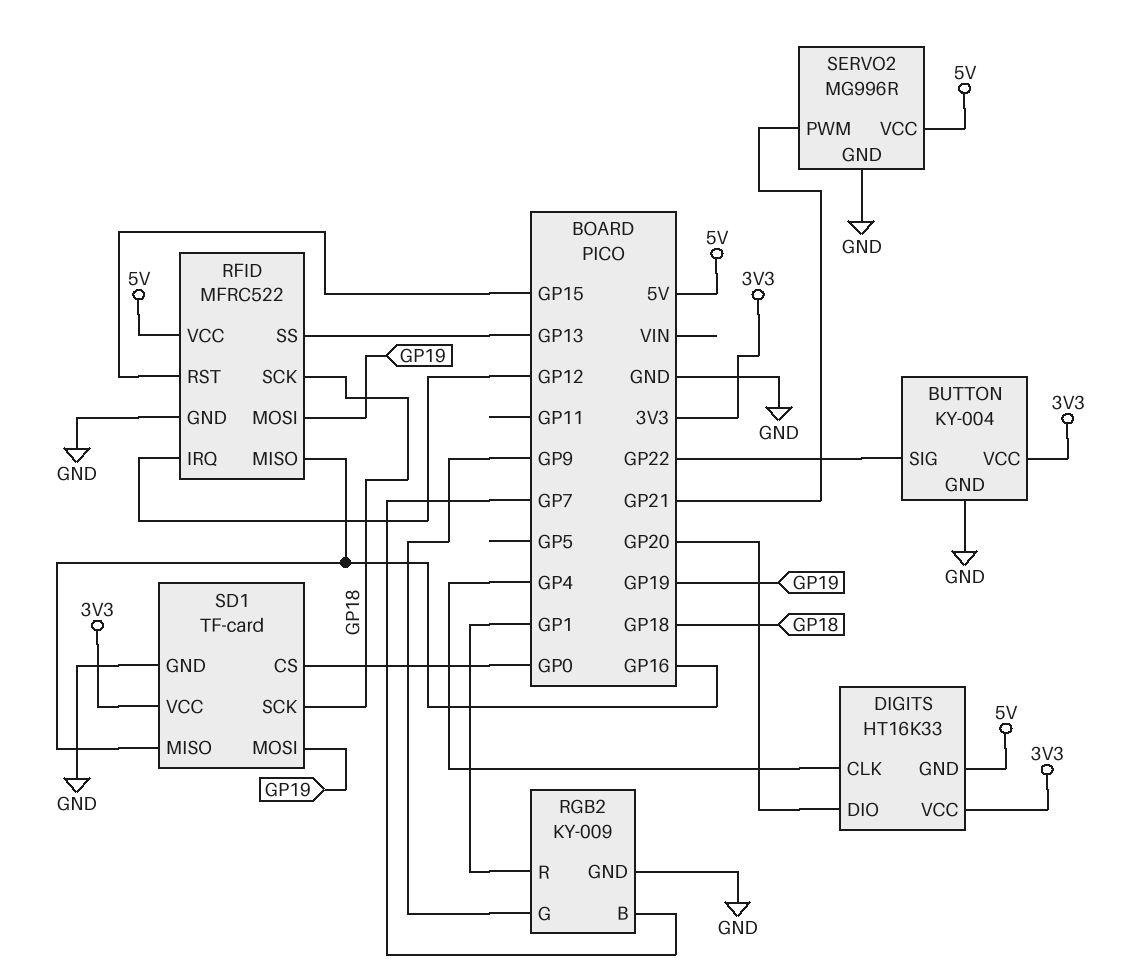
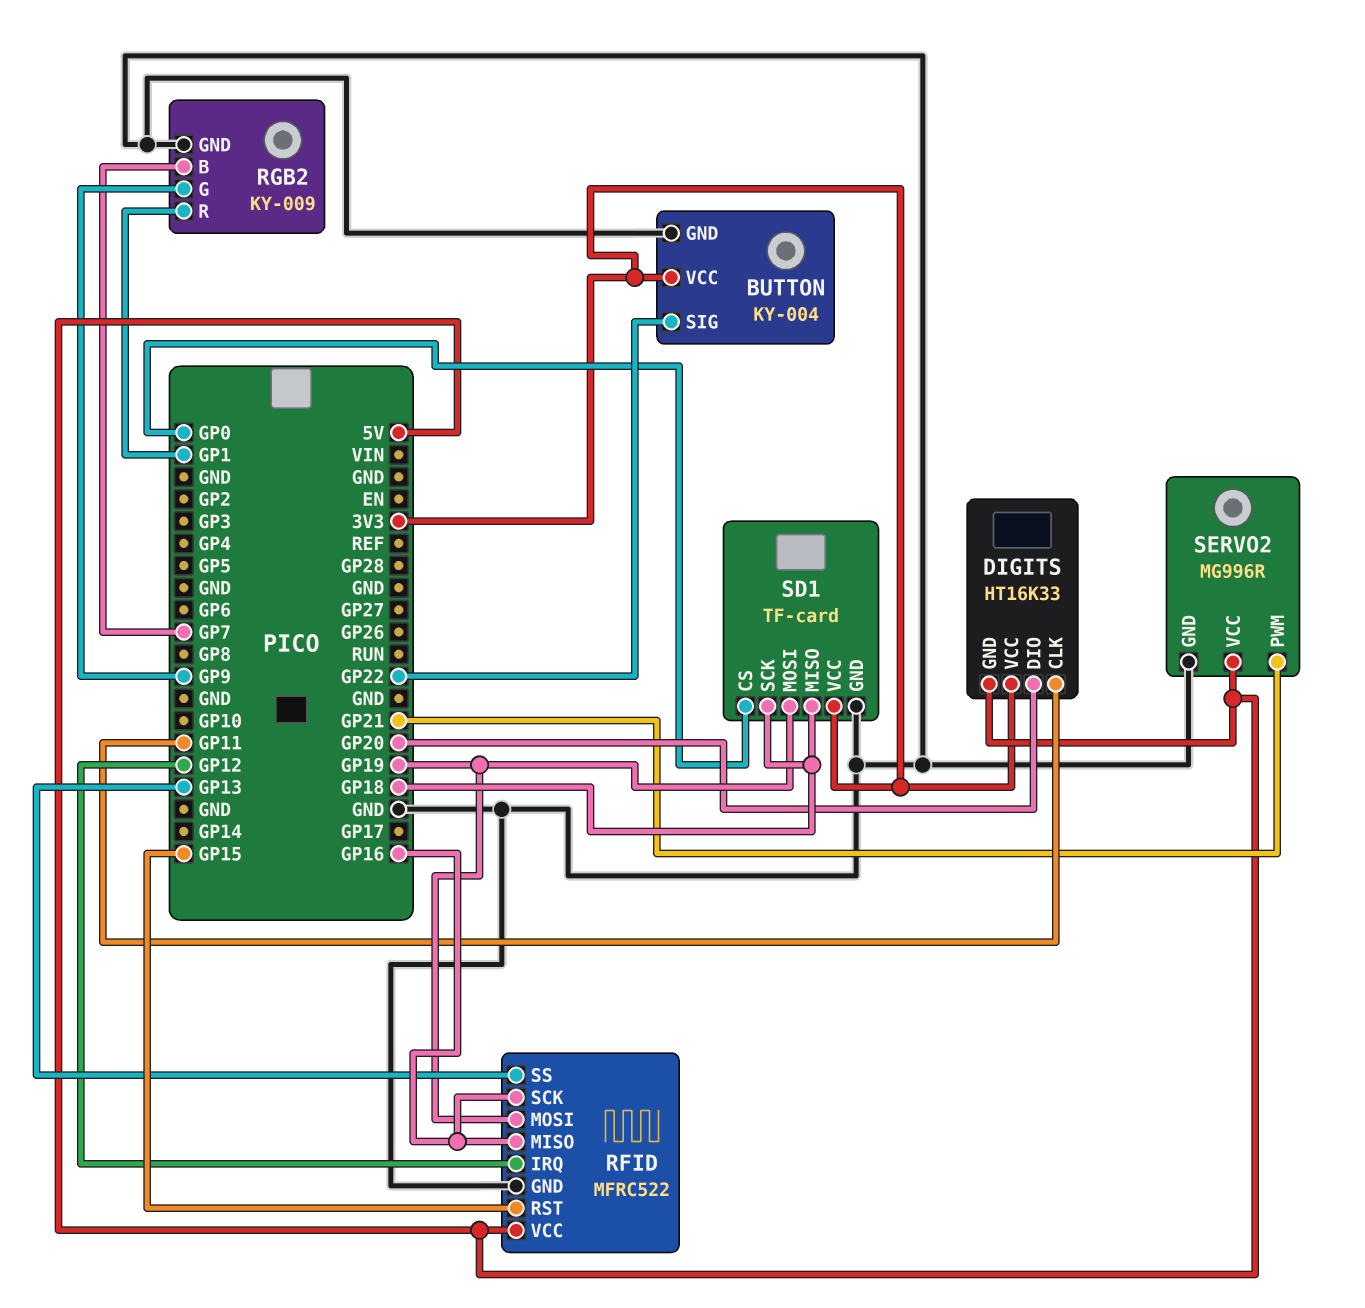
DIGITS pin CLK: GP4 -> GP11
RFID pin SCK: GP18 -> GP16
SD1 pin MISO: GP16 -> GP18

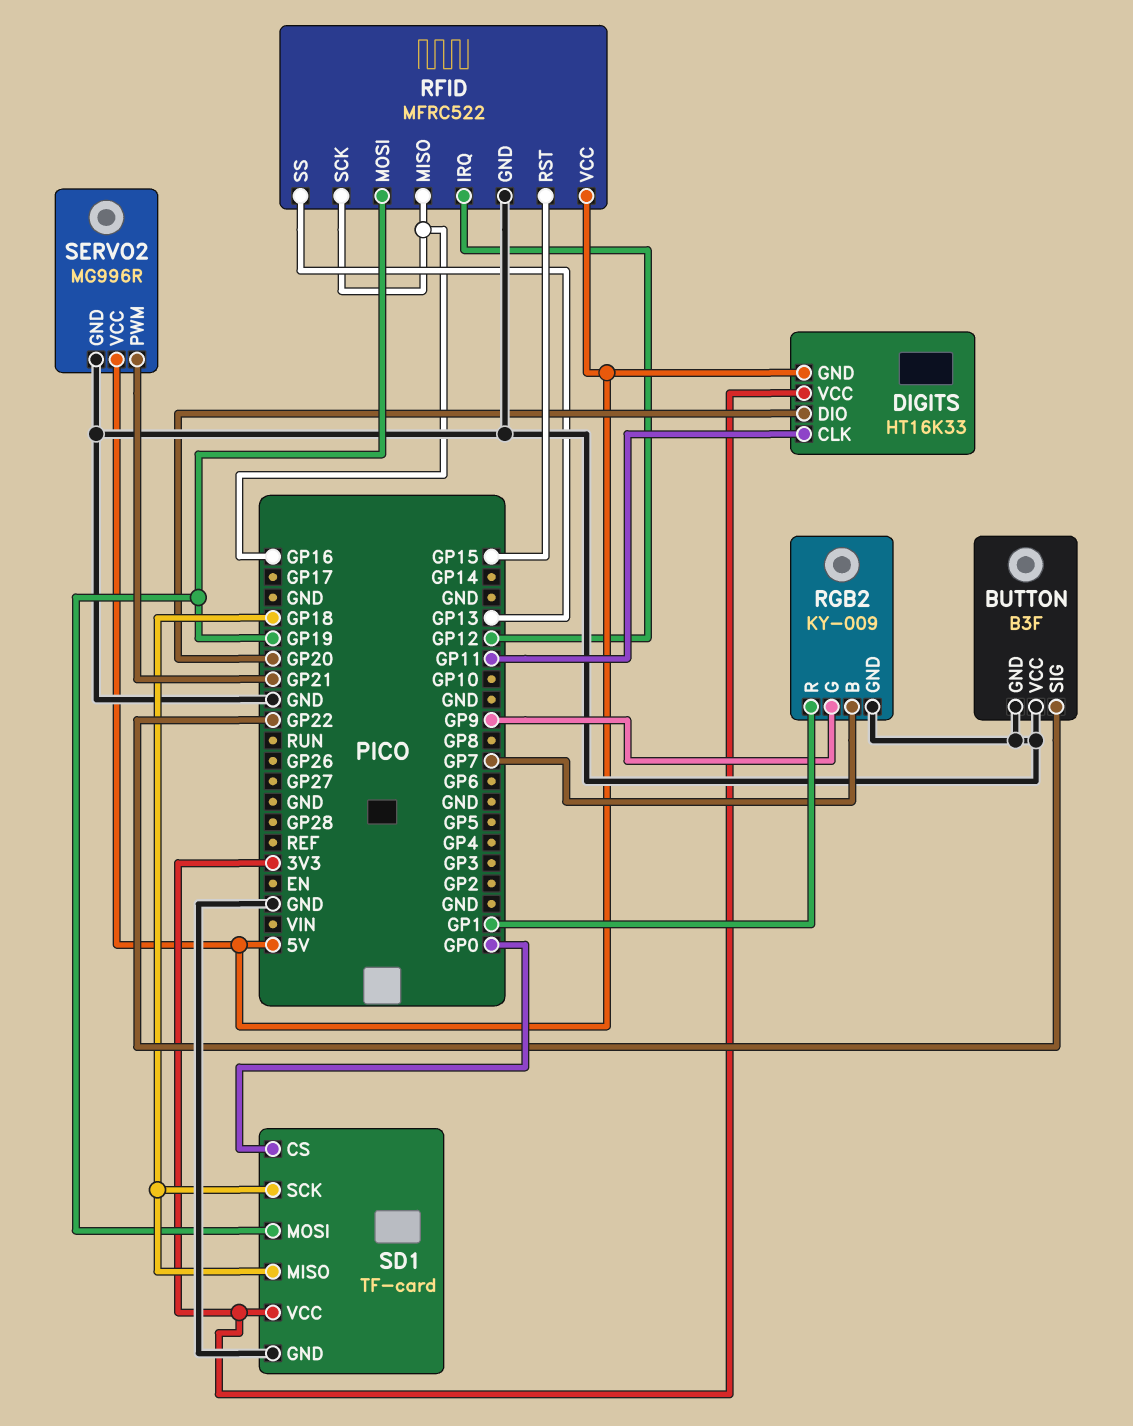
BUTTON: KY-004 -> B3F
BUTTON pin VCC: 3V3 -> GND

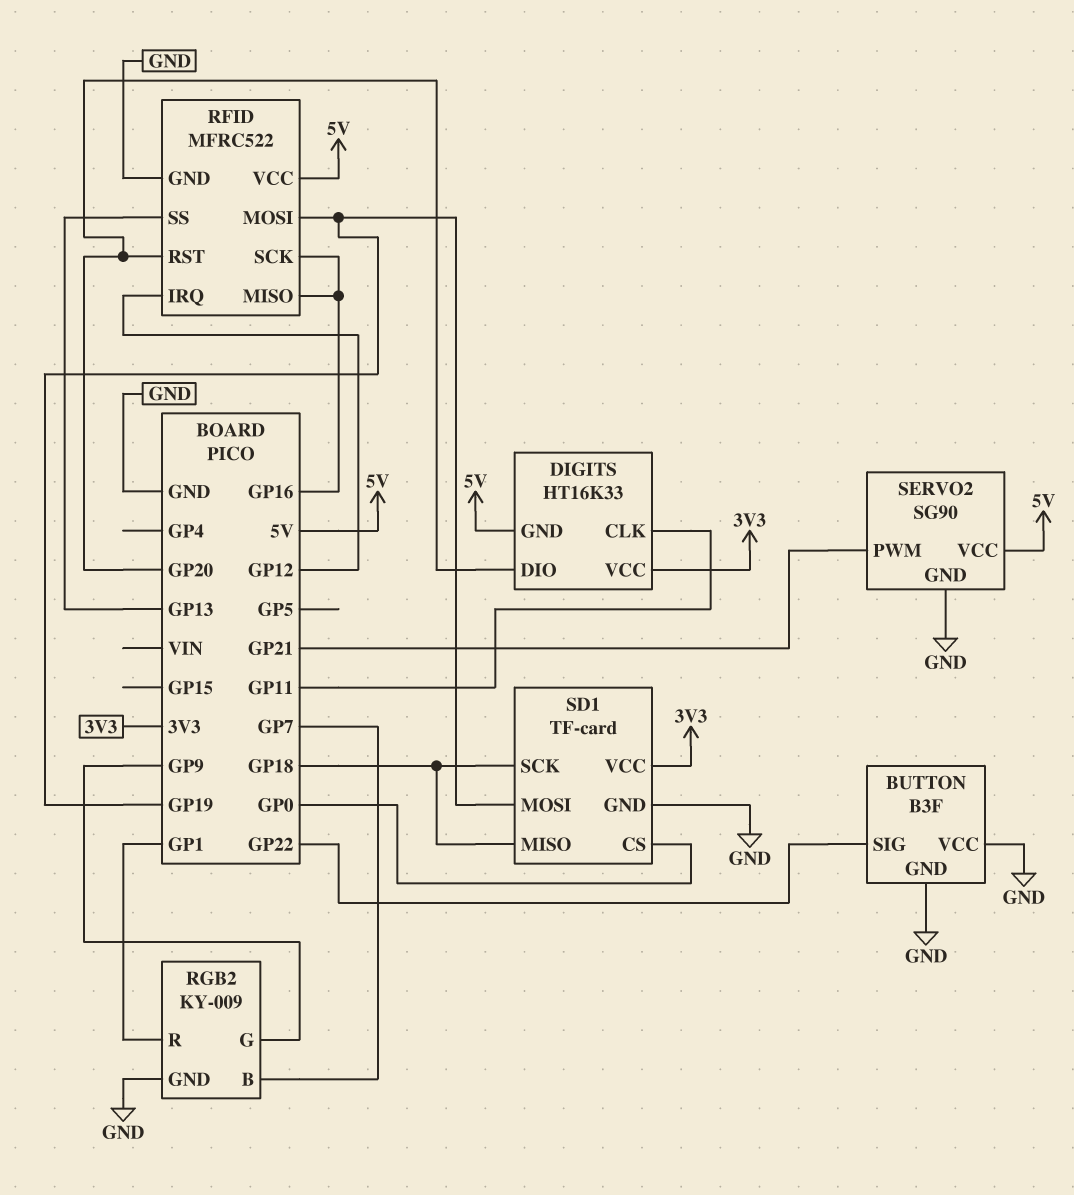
RFID pin RST: GP15 -> GP20
SERVO2: MG996R -> SG90

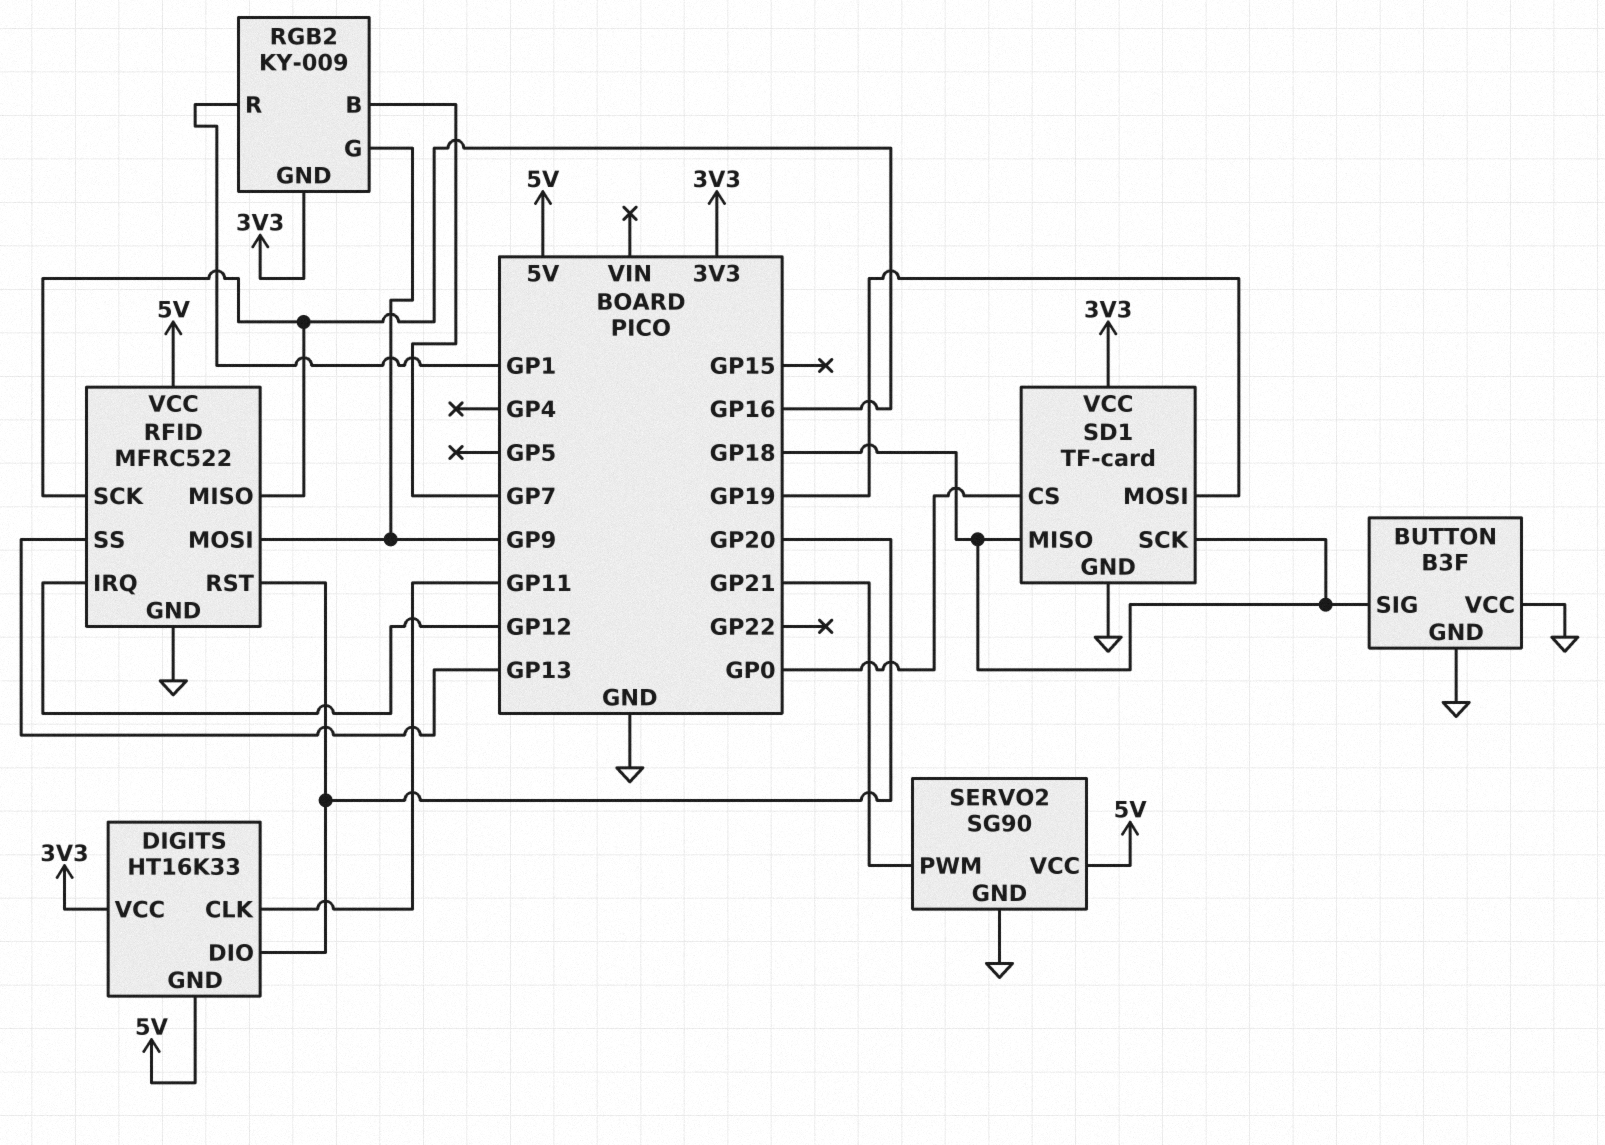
BUTTON pin SIG: GP22 -> GP18
RFID pin MOSI: GP19 -> GP9
RGB2 pin GND: GND -> 3V3

